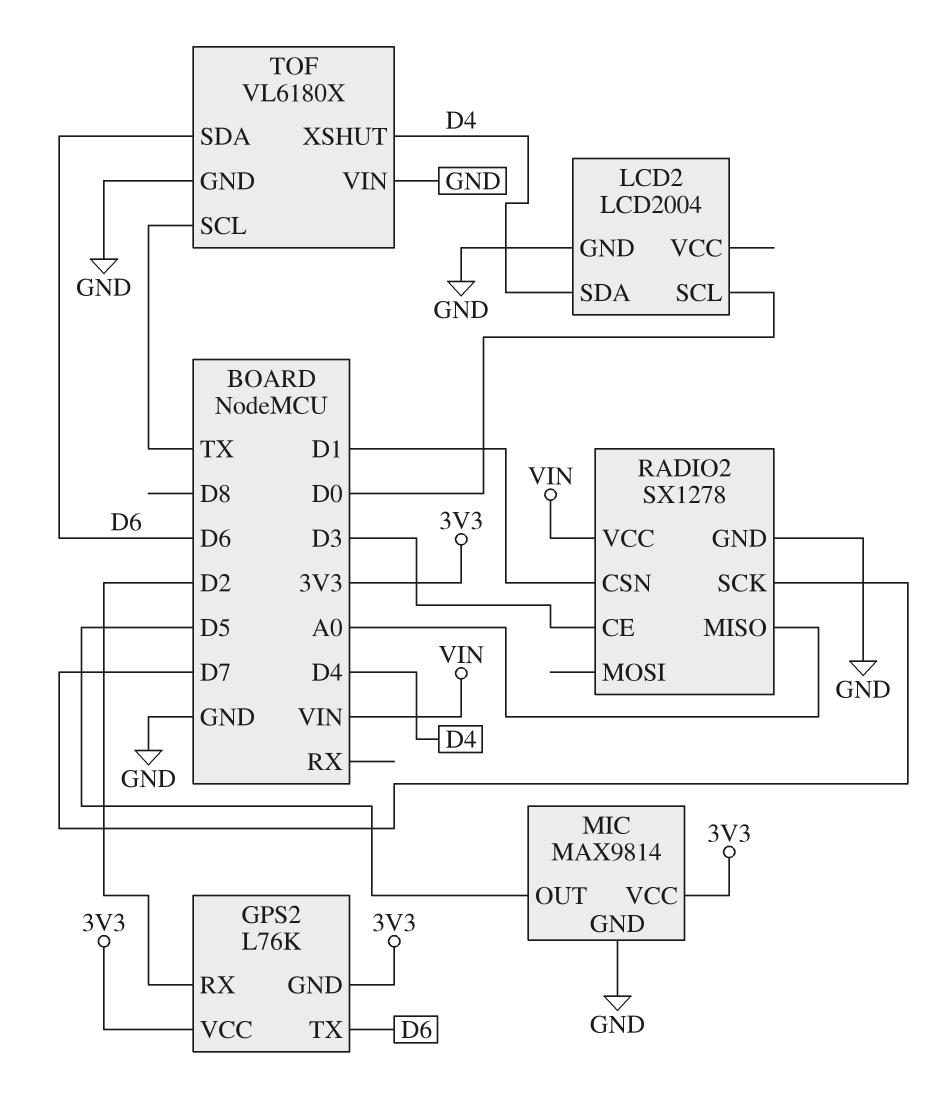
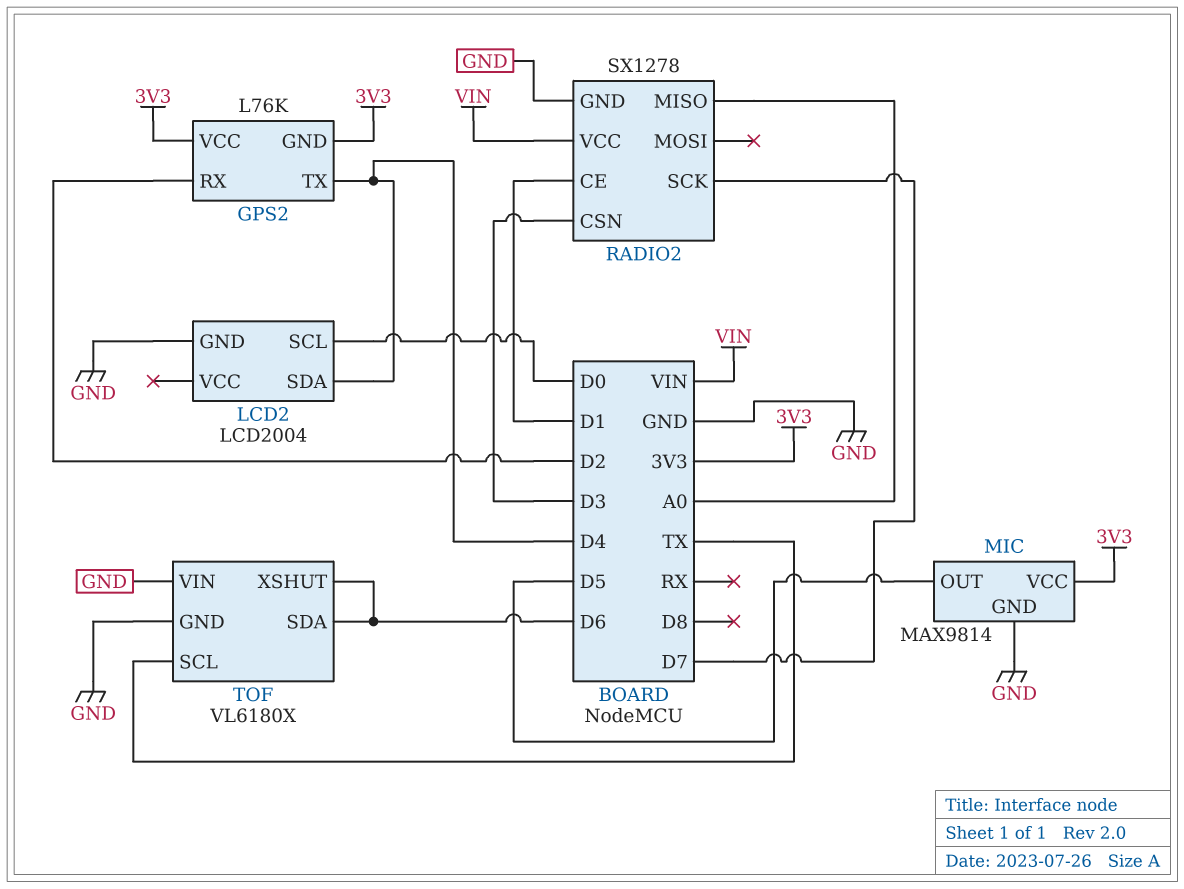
GPS2 pin TX: D6 -> D4
RADIO2 pin CE: D3 -> D1
RADIO2 pin CSN: D1 -> D3
TOF pin XSHUT: D4 -> D6

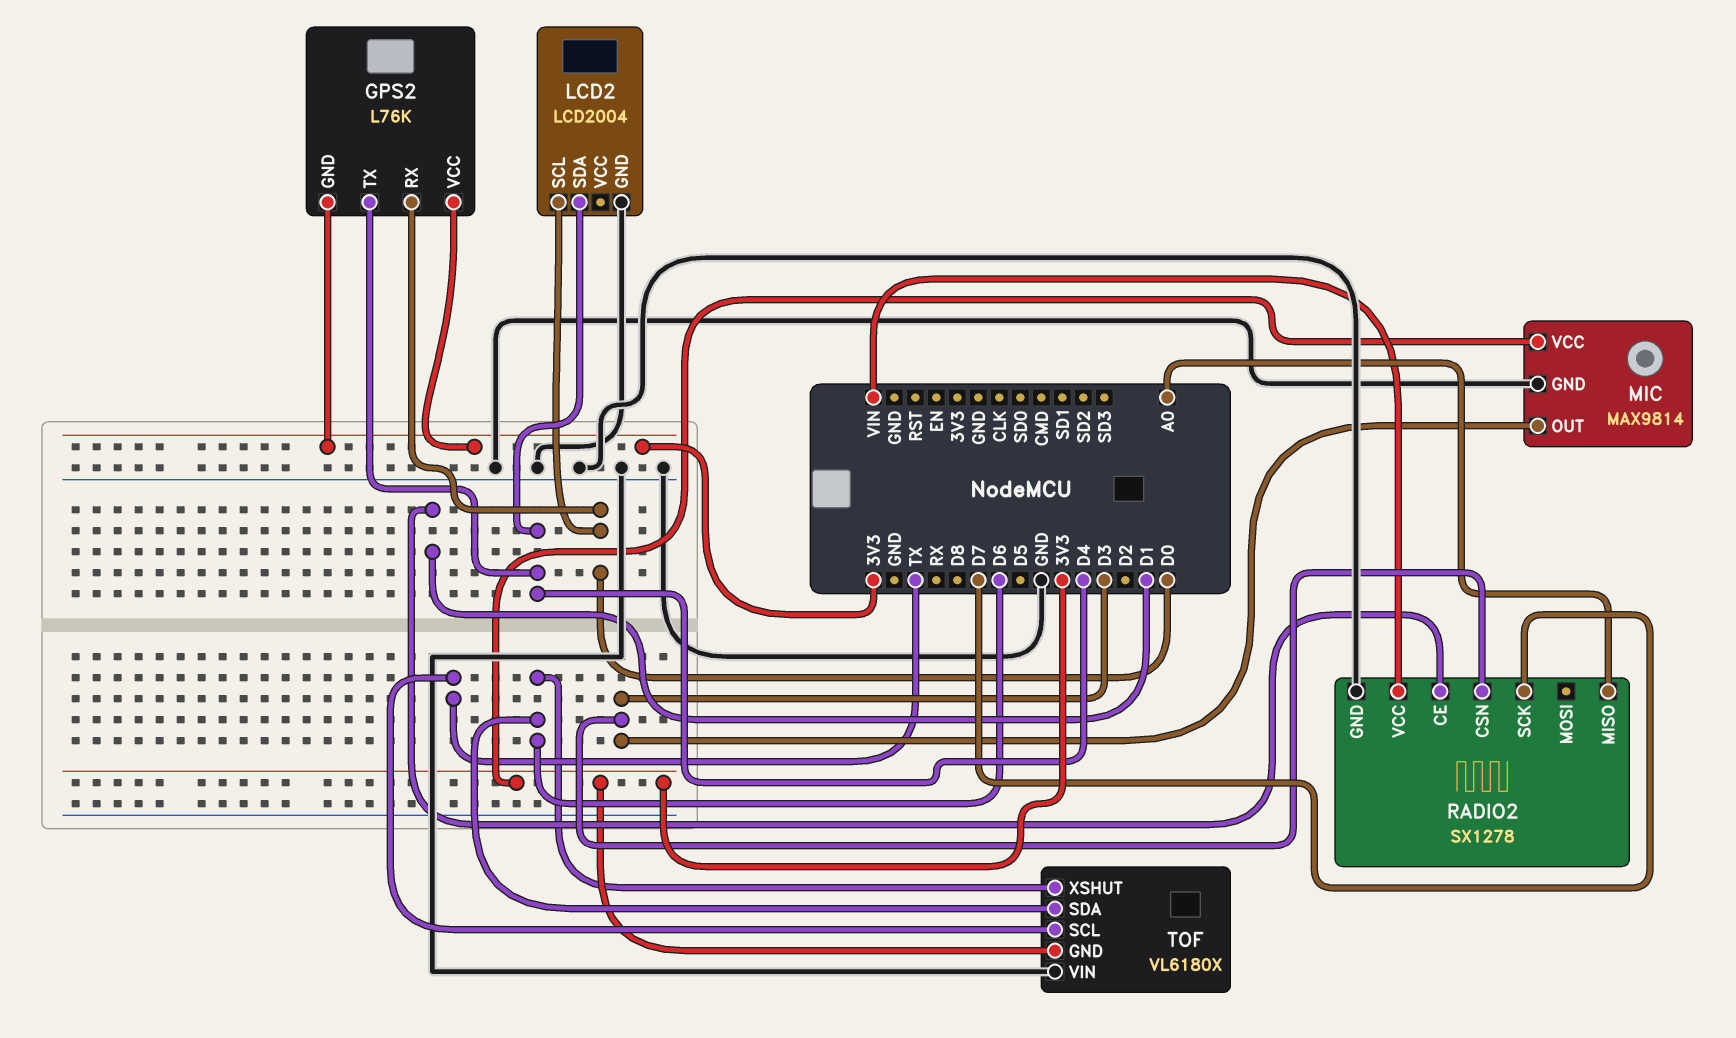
GPS2 pin RX: D2 -> D0
MIC pin OUT: D5 -> D3
TOF pin GND: GND -> 3V3

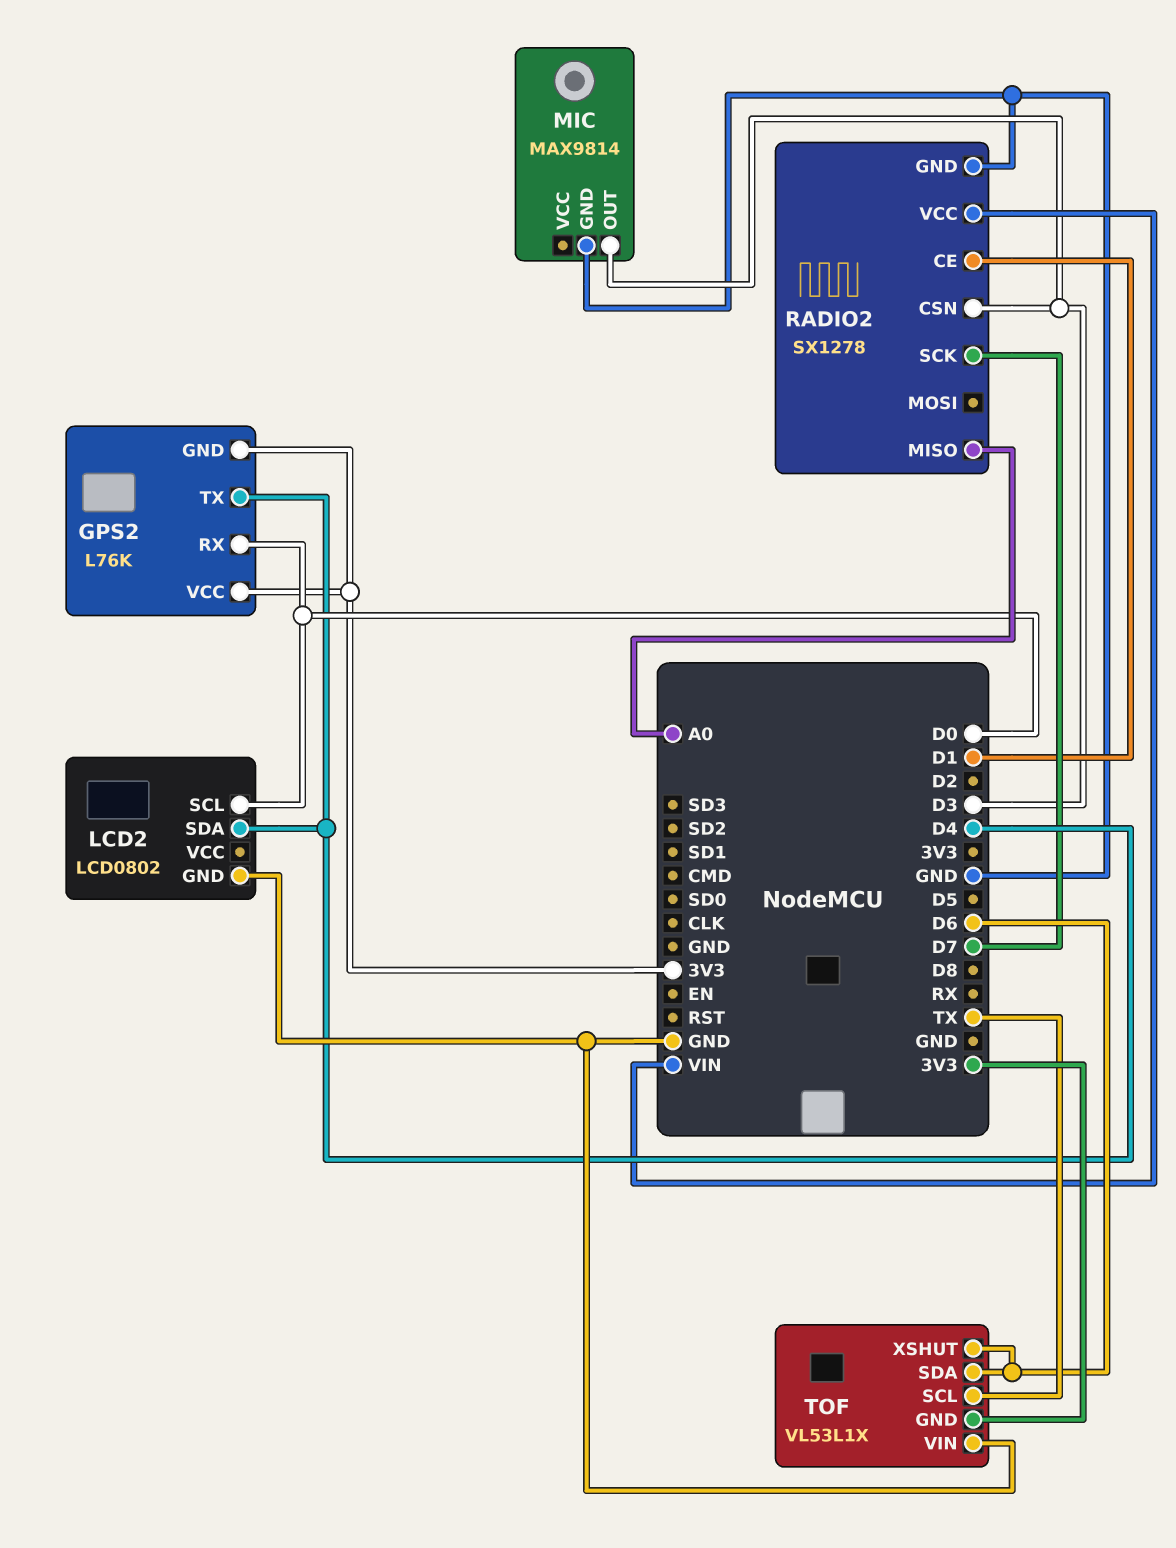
LCD2: LCD2004 -> LCD0802
MIC pin VCC: 3V3 -> none
TOF: VL6180X -> VL53L1X

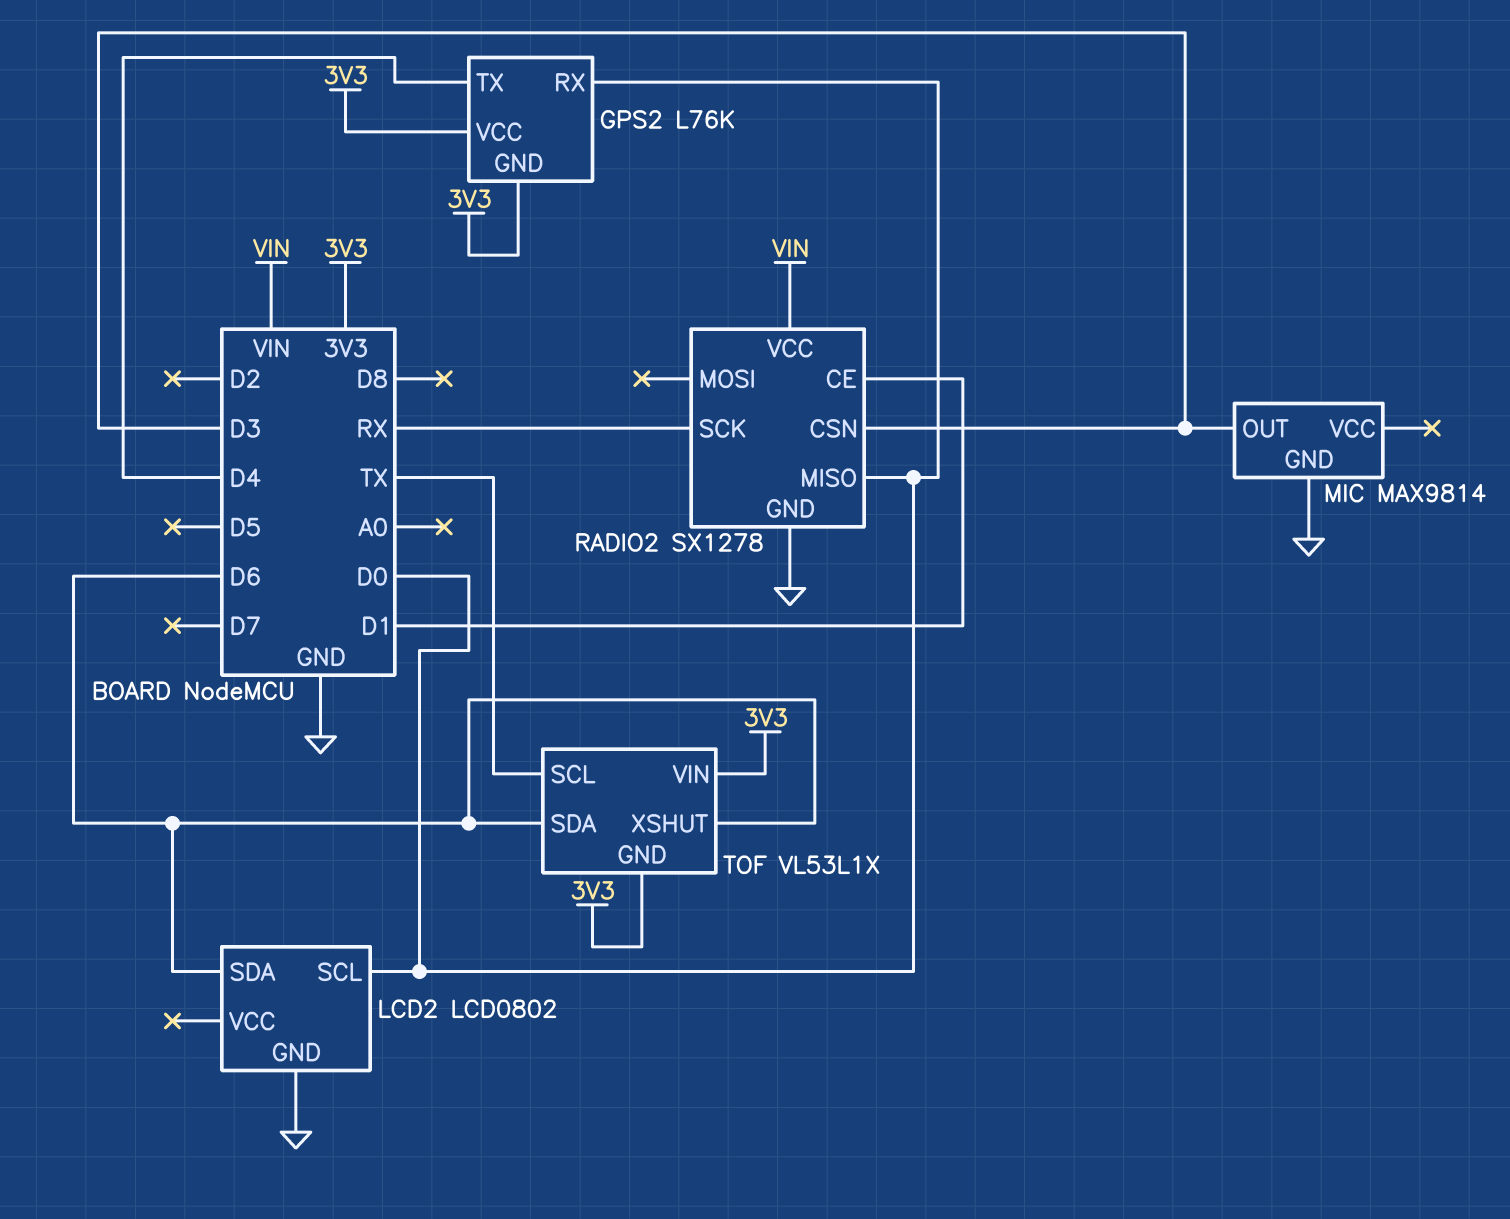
LCD2 pin SDA: D4 -> D6
RADIO2 pin MISO: A0 -> D0
RADIO2 pin SCK: D7 -> RX
TOF pin VIN: GND -> 3V3

